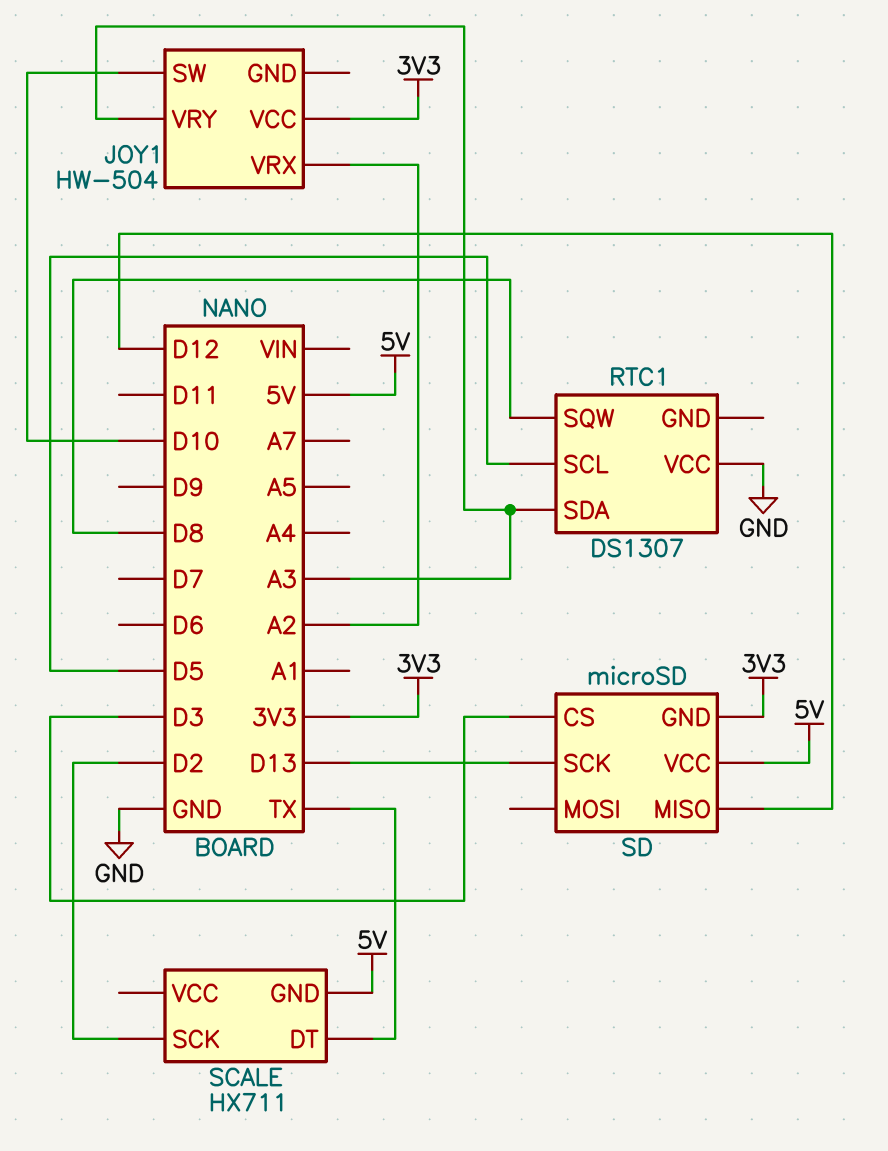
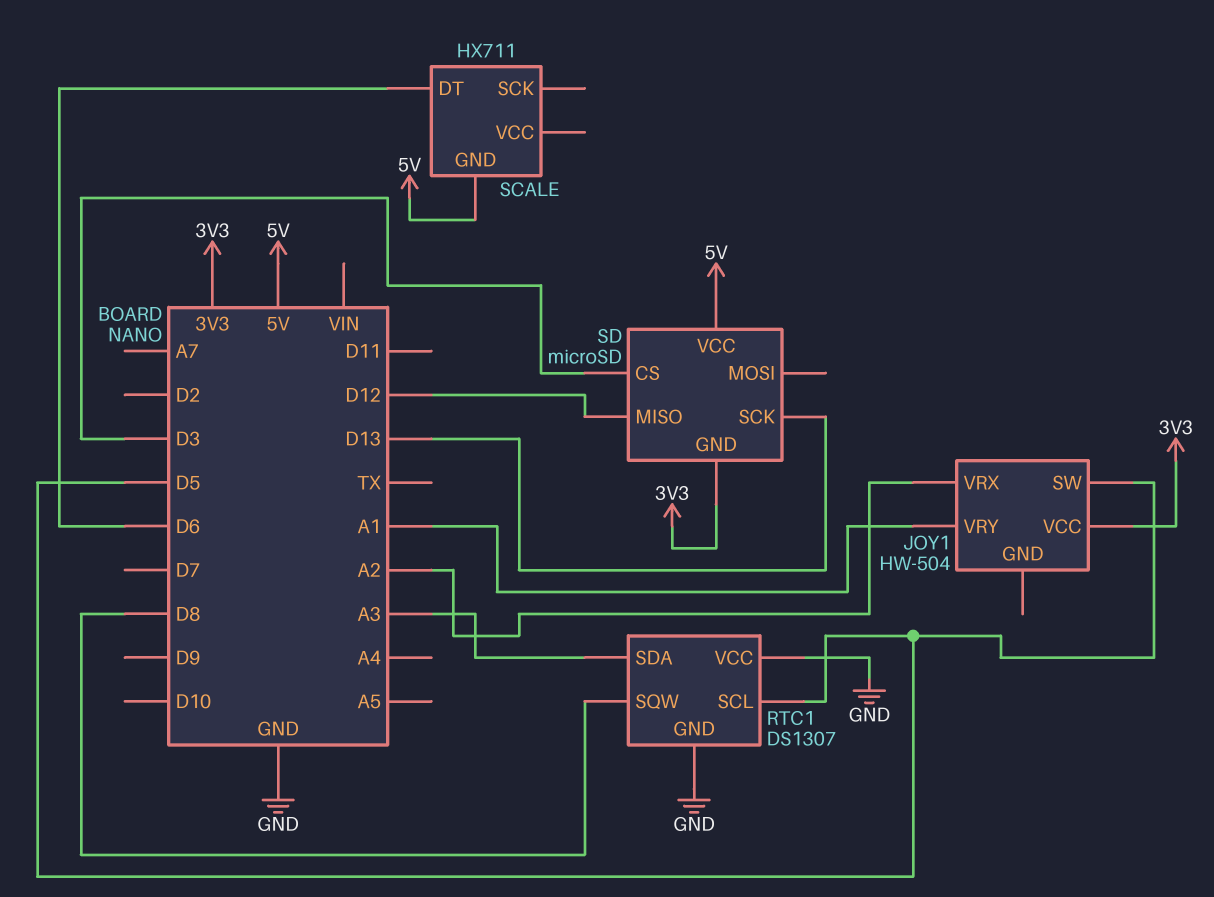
JOY1 pin SW: D10 -> D5
JOY1 pin VRY: A3 -> A1
RTC1 pin GND: none -> GND
SCALE pin DT: TX -> D6
SCALE pin SCK: D2 -> none

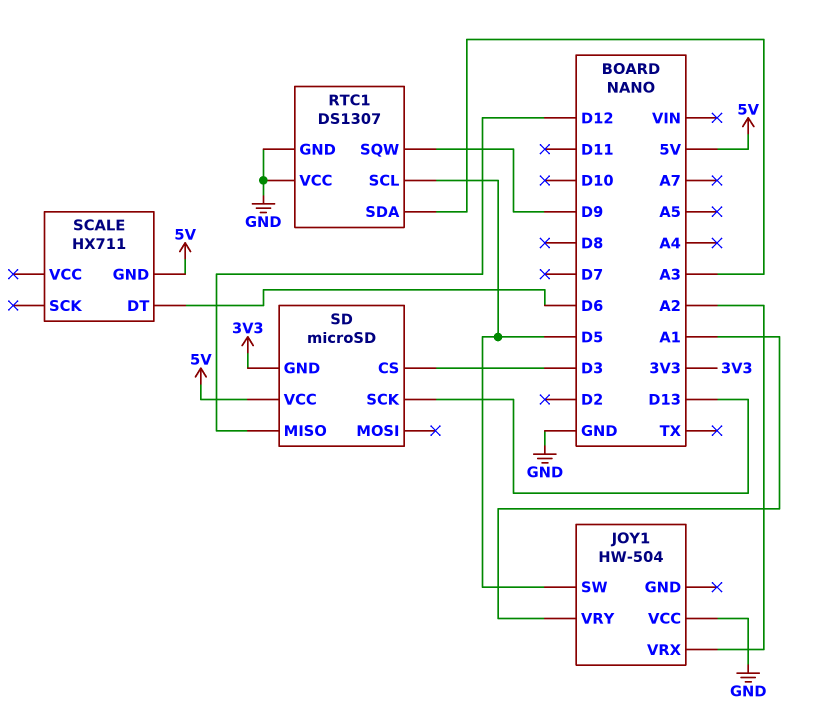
JOY1 pin VCC: 3V3 -> GND
RTC1 pin SQW: D8 -> D9

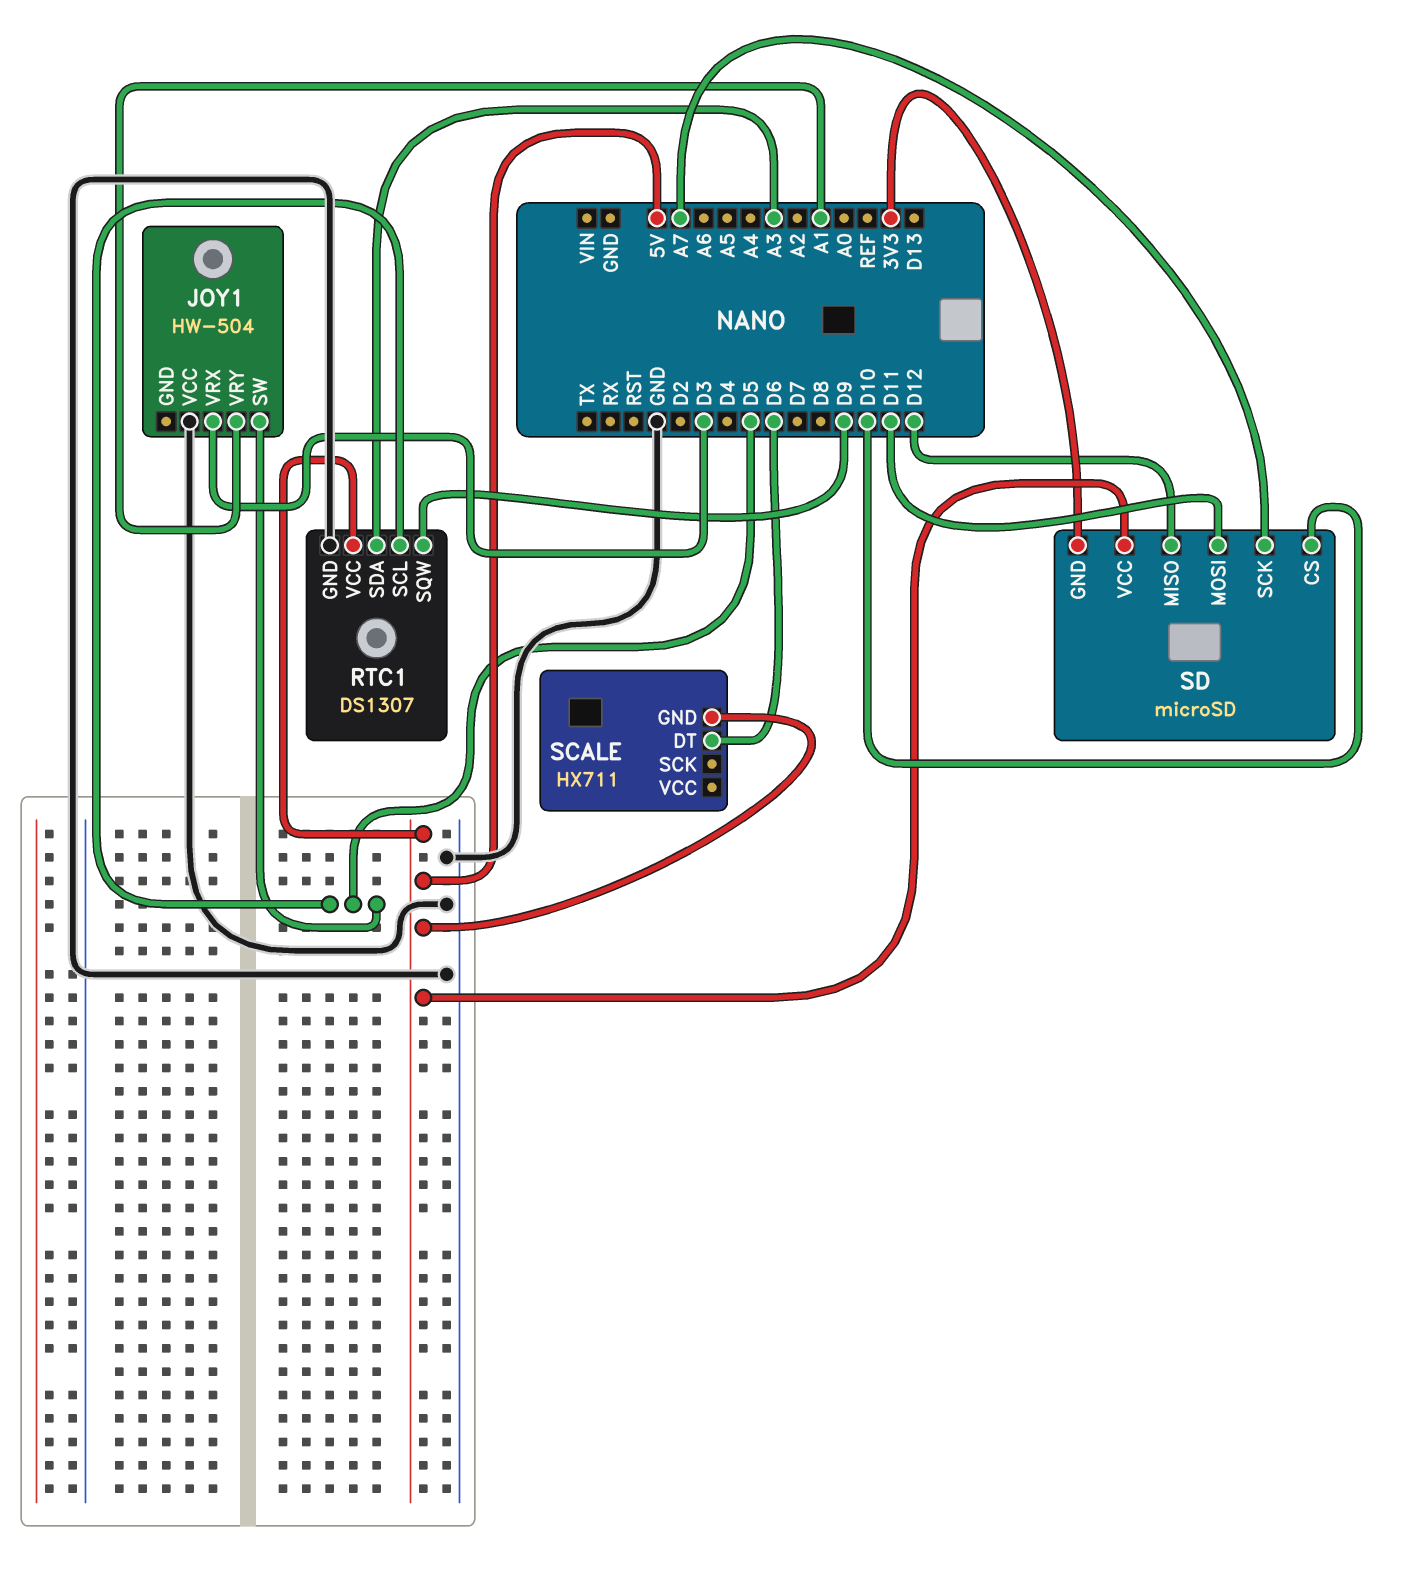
JOY1 pin VRX: A2 -> D3
RTC1 pin VCC: GND -> 5V
SD pin CS: D3 -> D10
SD pin MOSI: none -> D11
SD pin SCK: D13 -> A7

